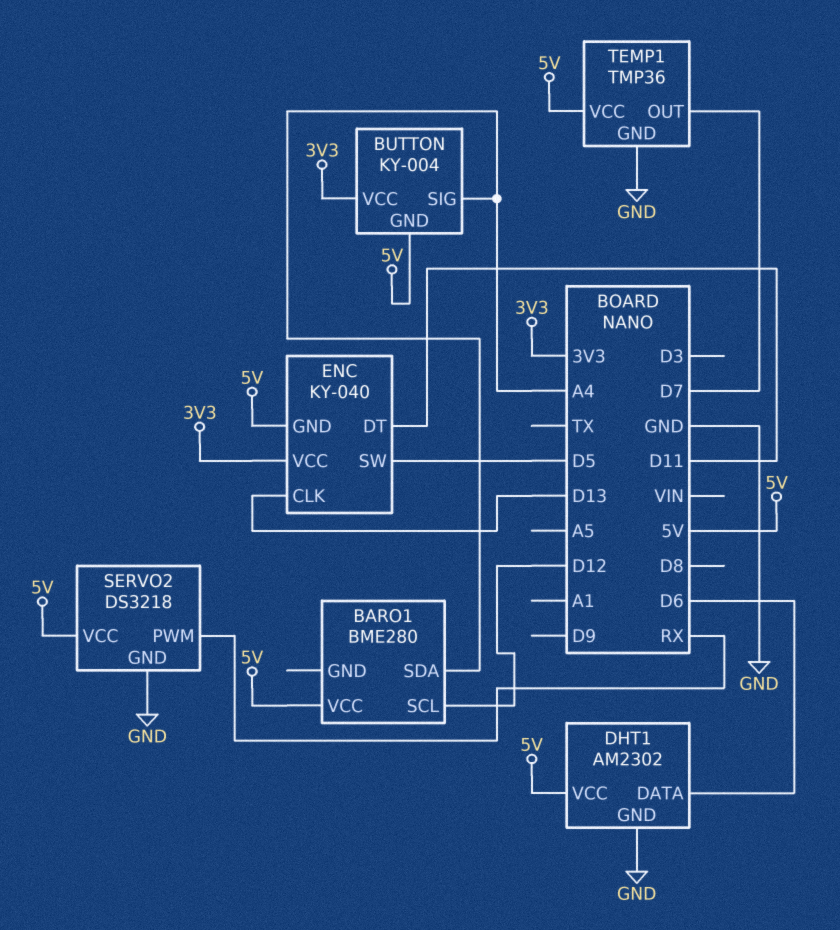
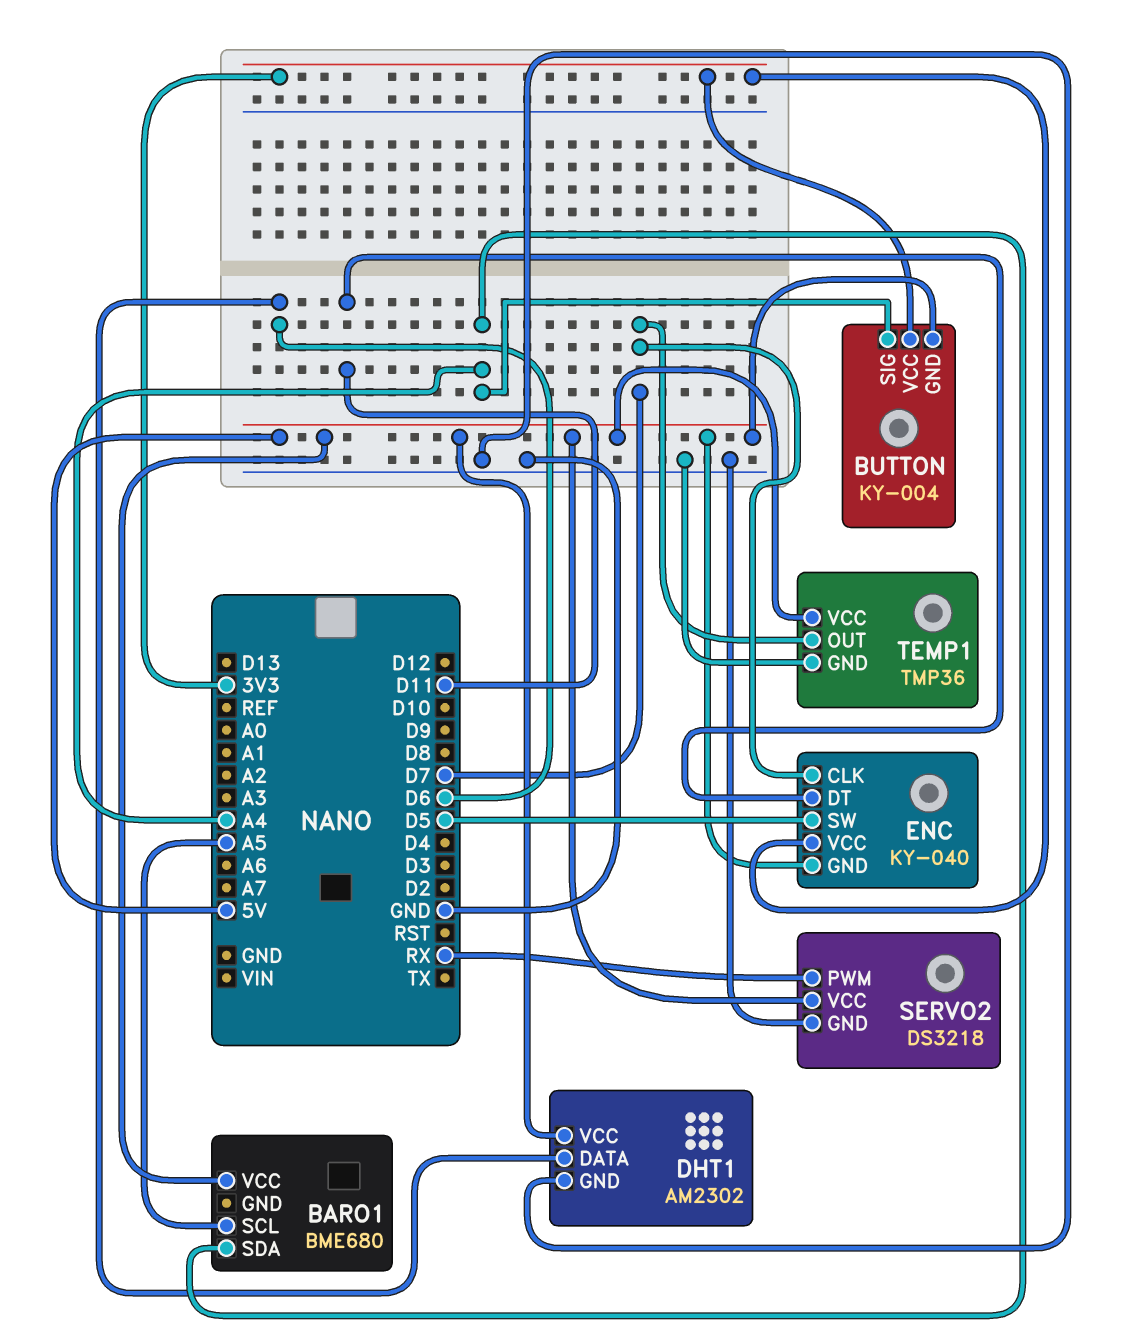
BARO1: BME280 -> BME680
BARO1 pin SCL: D12 -> A5
ENC pin CLK: D13 -> D7

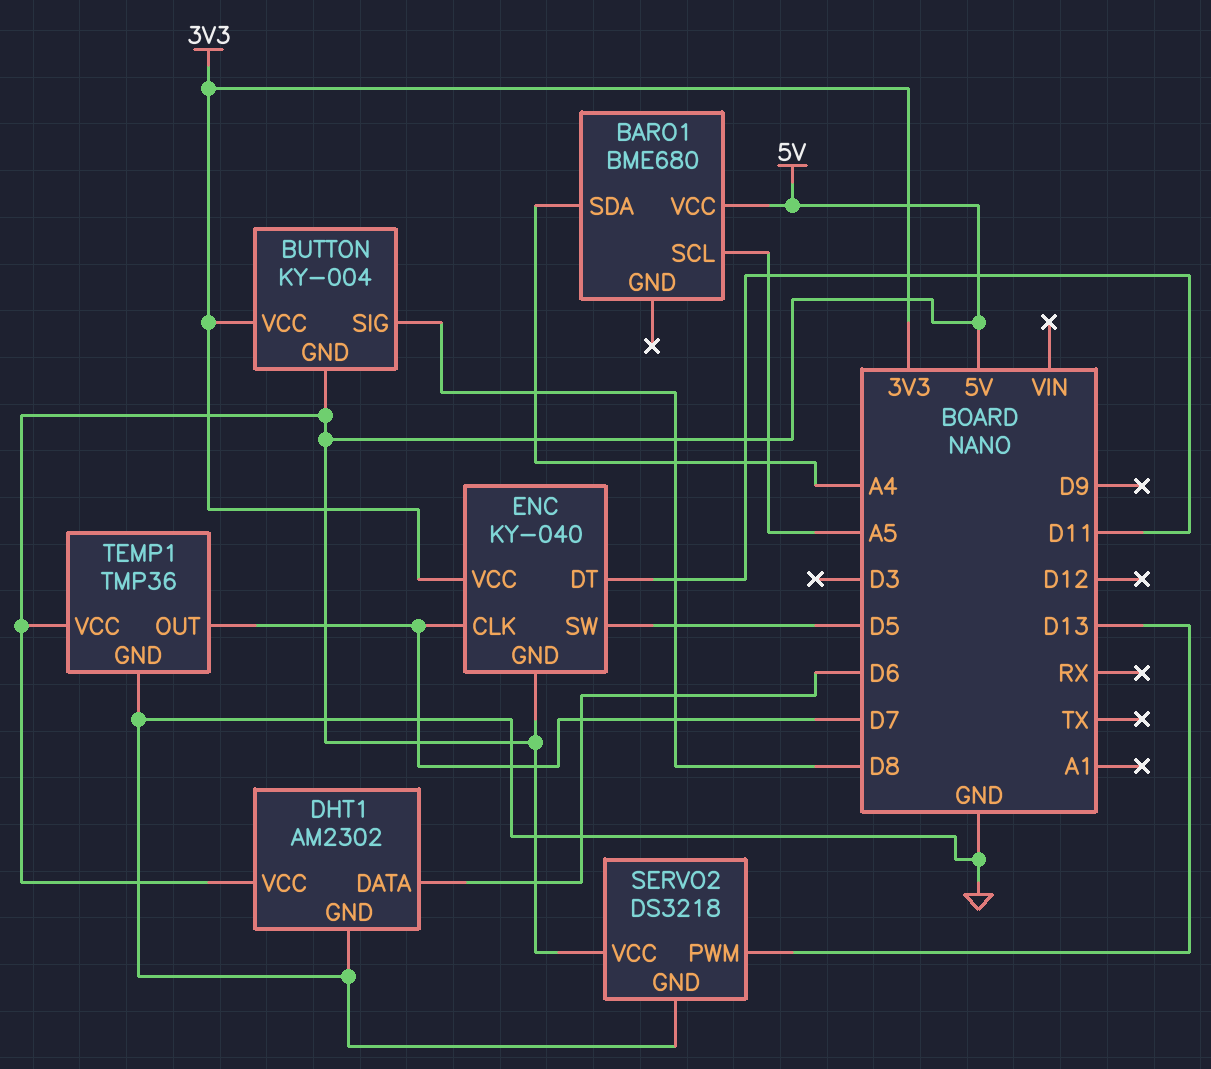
BUTTON pin SIG: A4 -> D8
SERVO2 pin PWM: RX -> D13

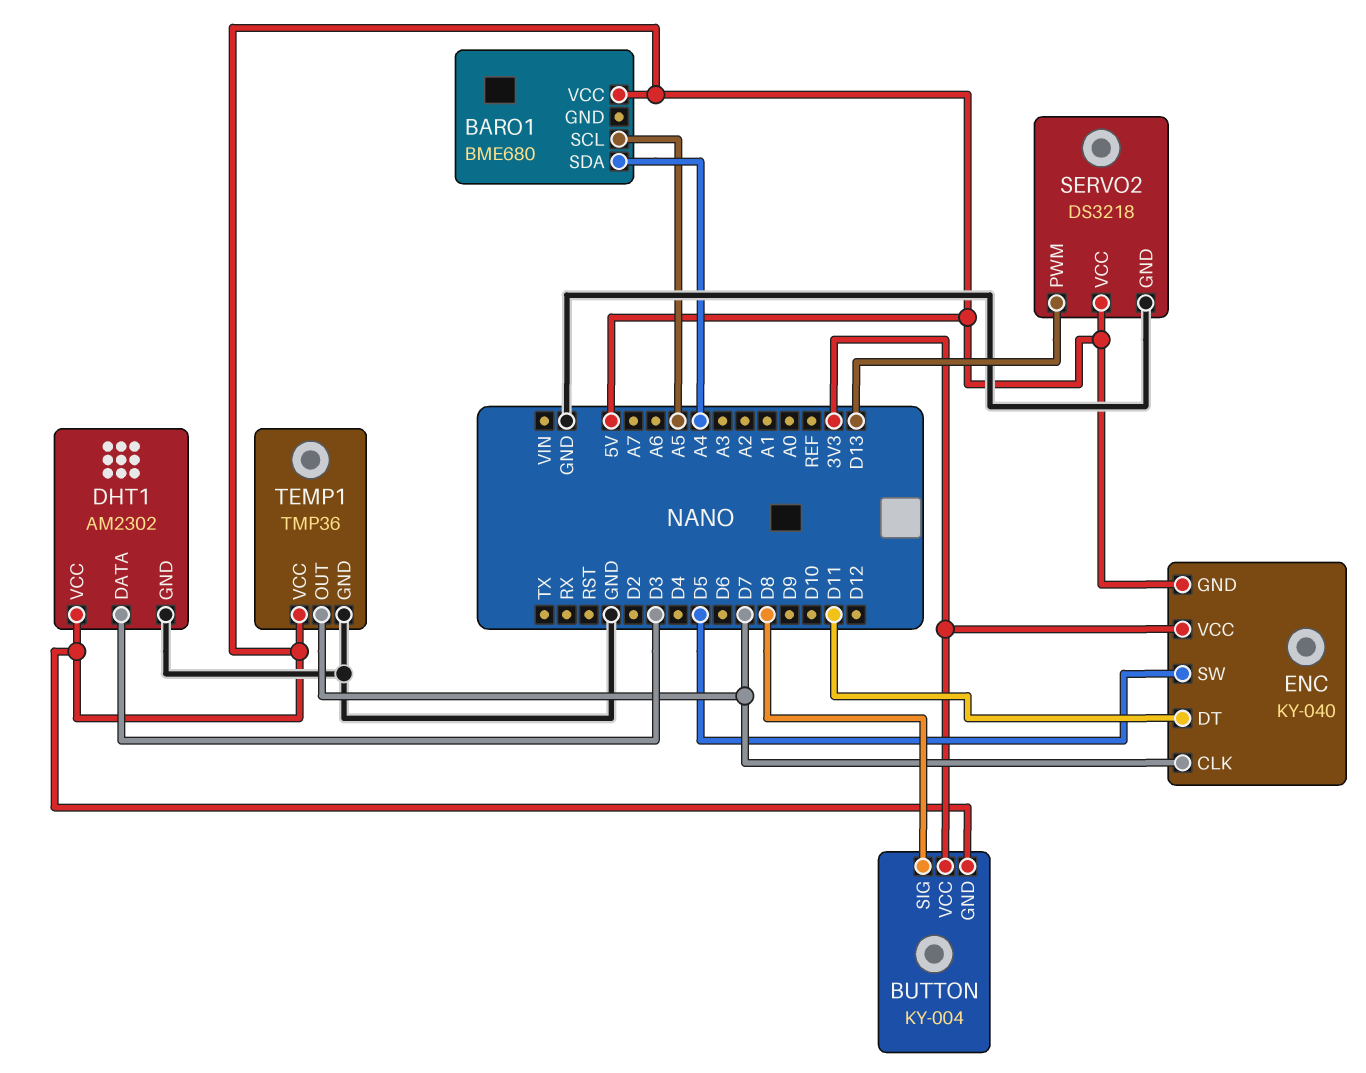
DHT1 pin DATA: D6 -> D3

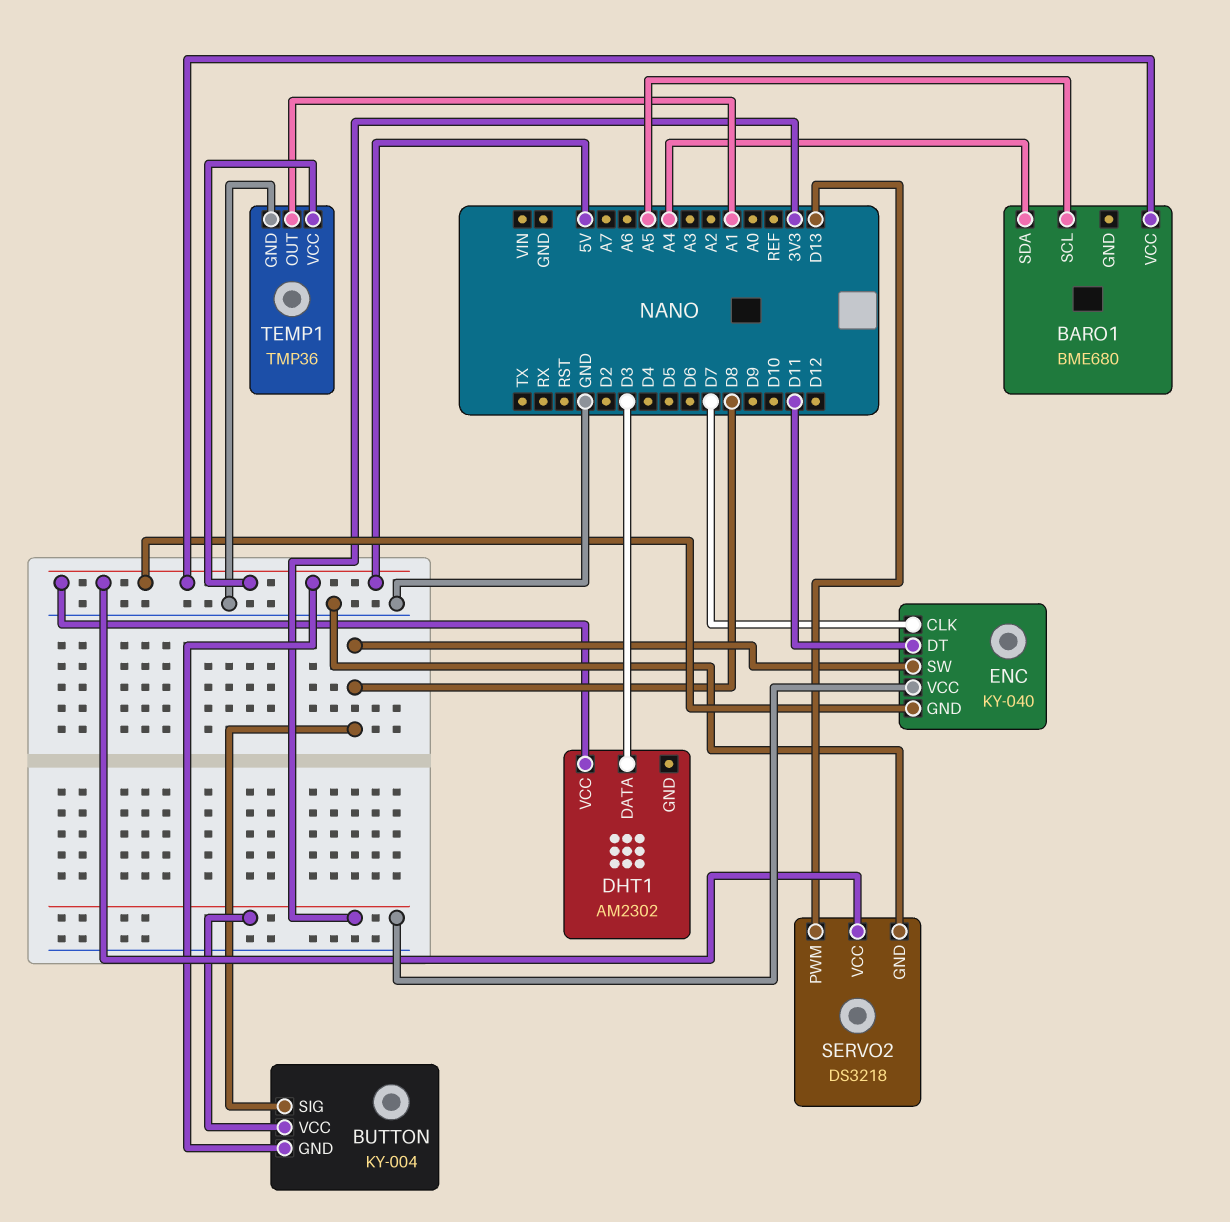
DHT1 pin GND: GND -> none
ENC pin SW: D5 -> D8
TEMP1 pin OUT: D7 -> A1

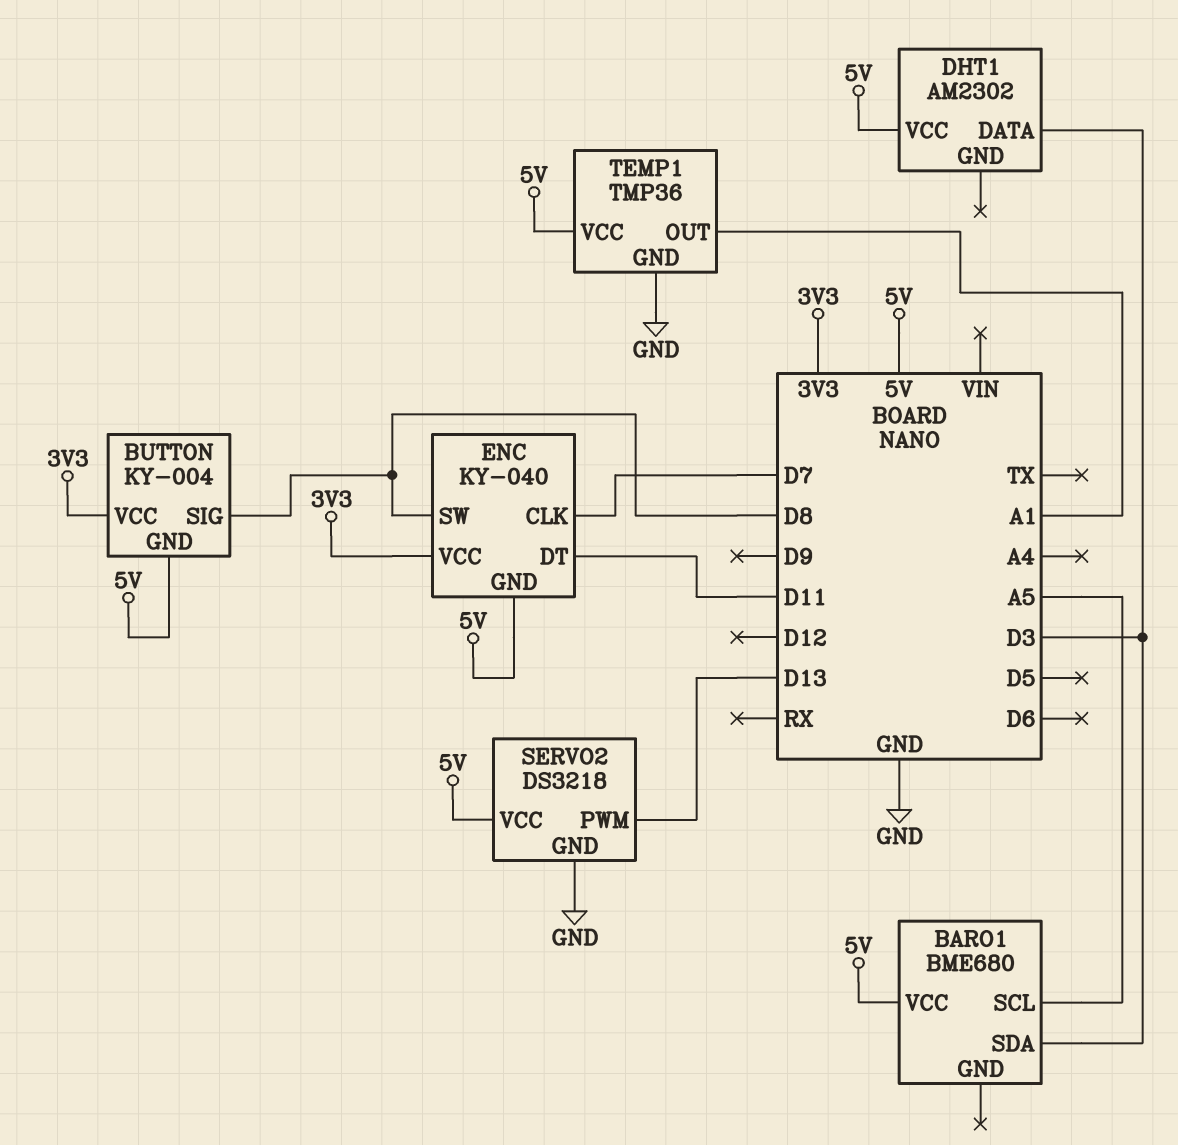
BARO1 pin SDA: A4 -> D3

